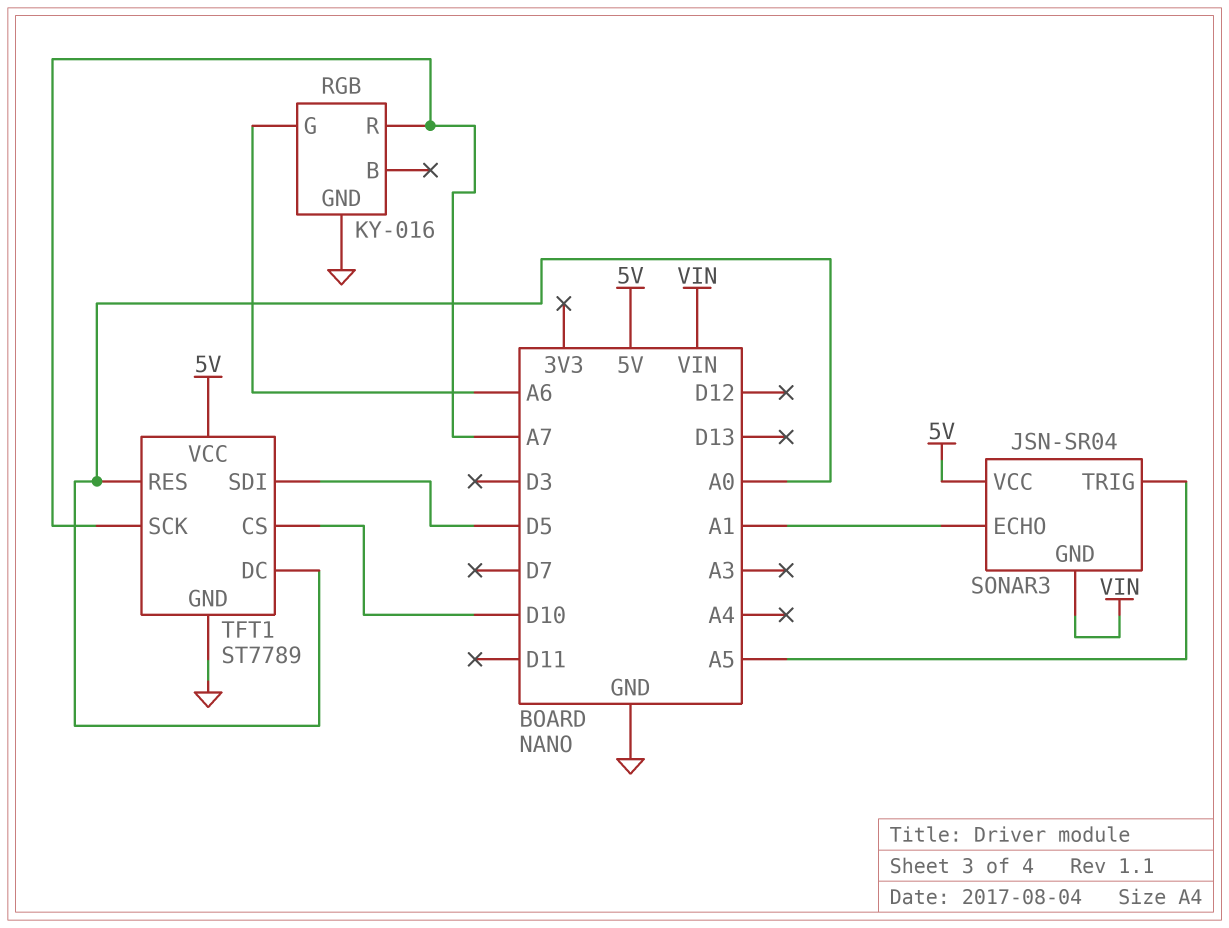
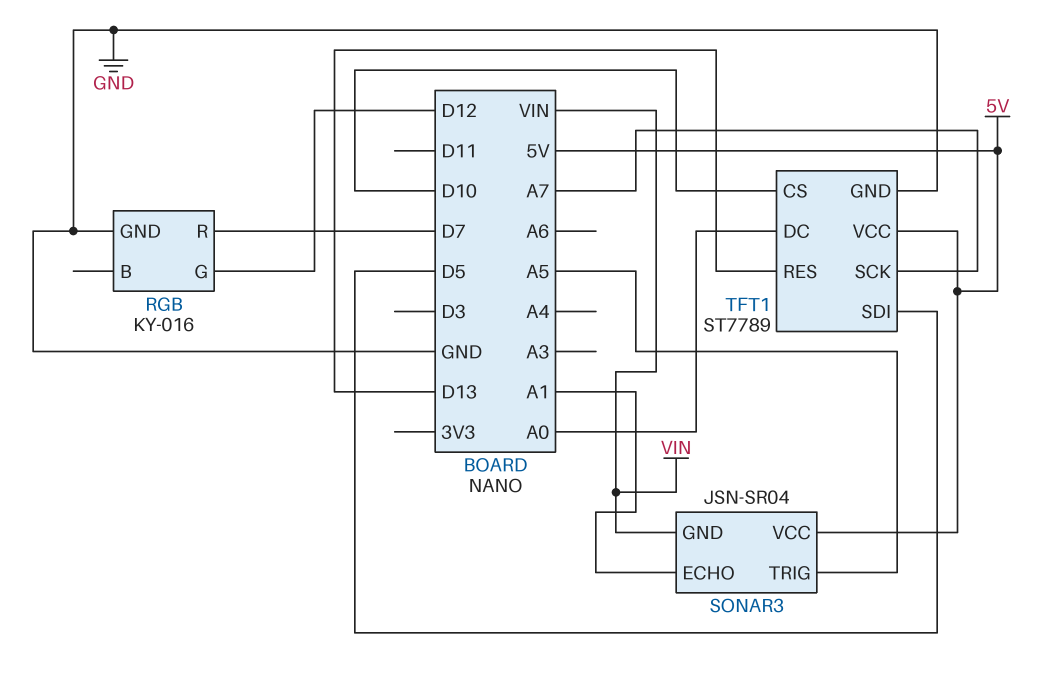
RGB pin G: A6 -> D12
RGB pin R: A7 -> D7
TFT1 pin RES: A0 -> D13

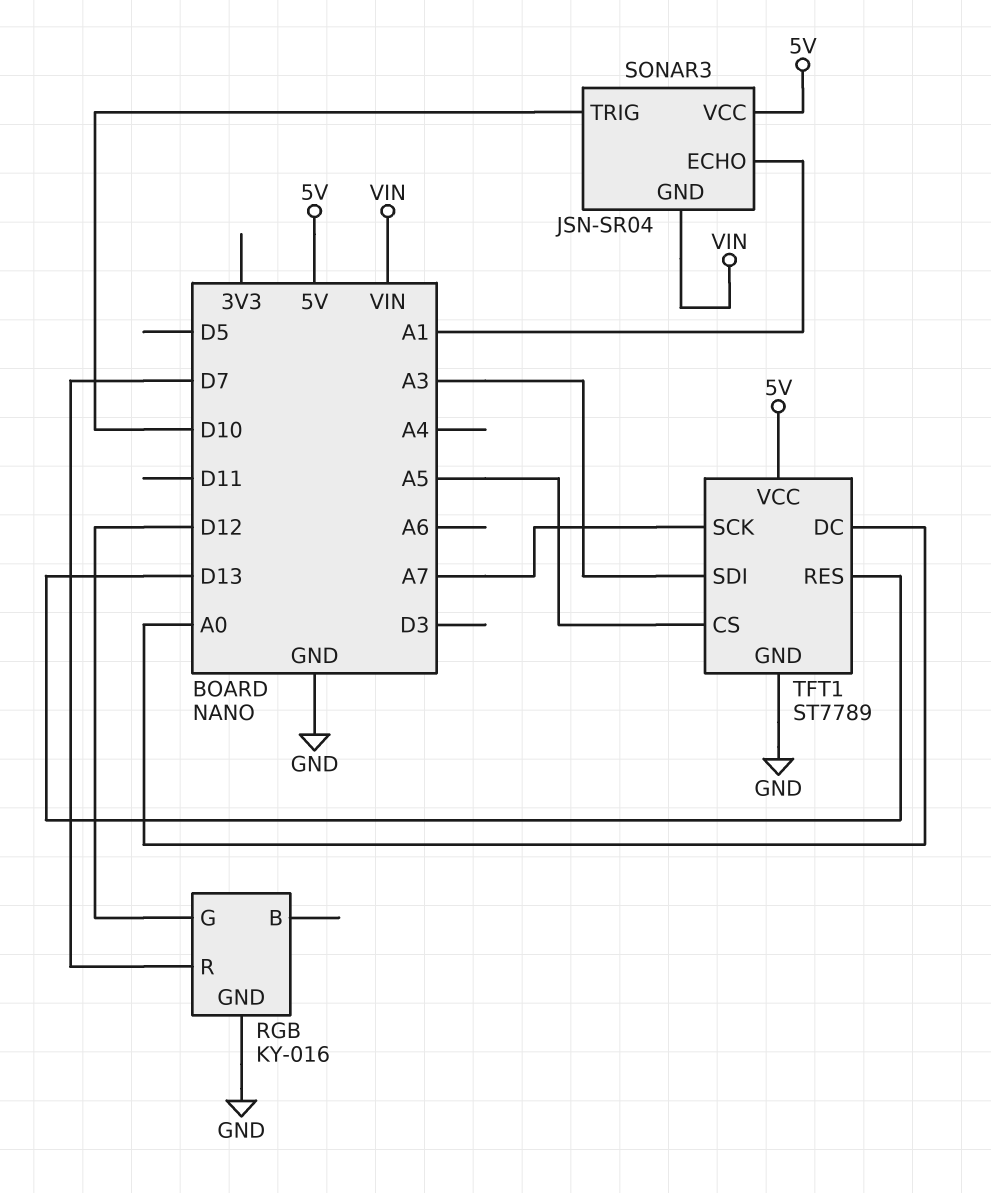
SONAR3 pin TRIG: A5 -> D10
TFT1 pin CS: D10 -> A5
TFT1 pin SDI: D5 -> A3

